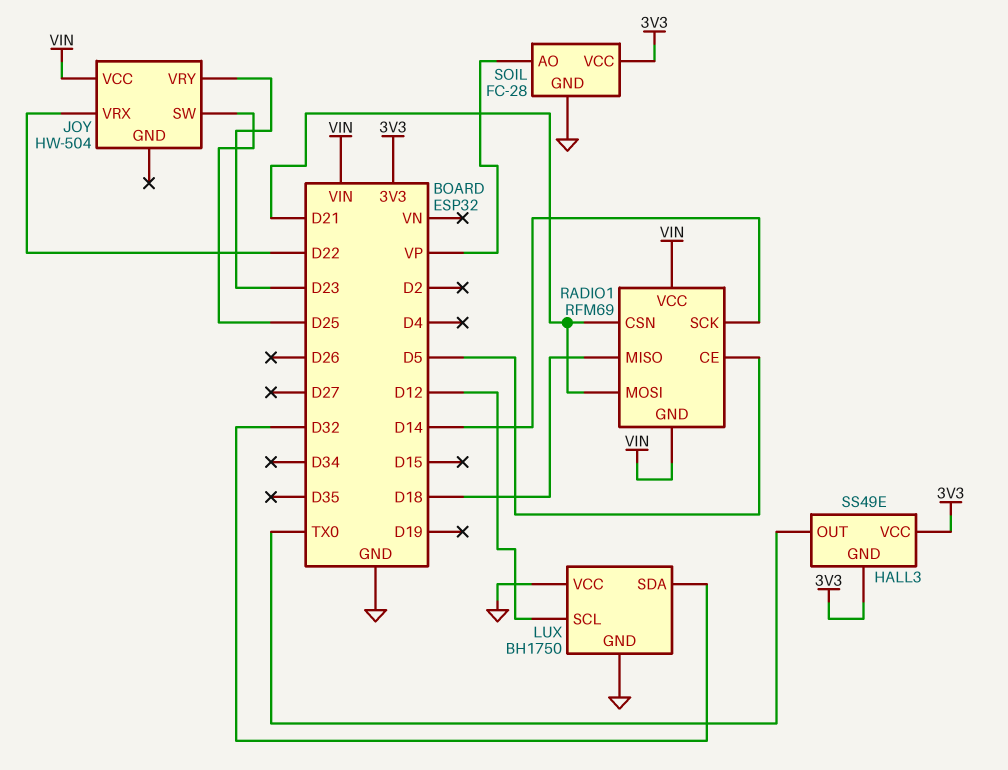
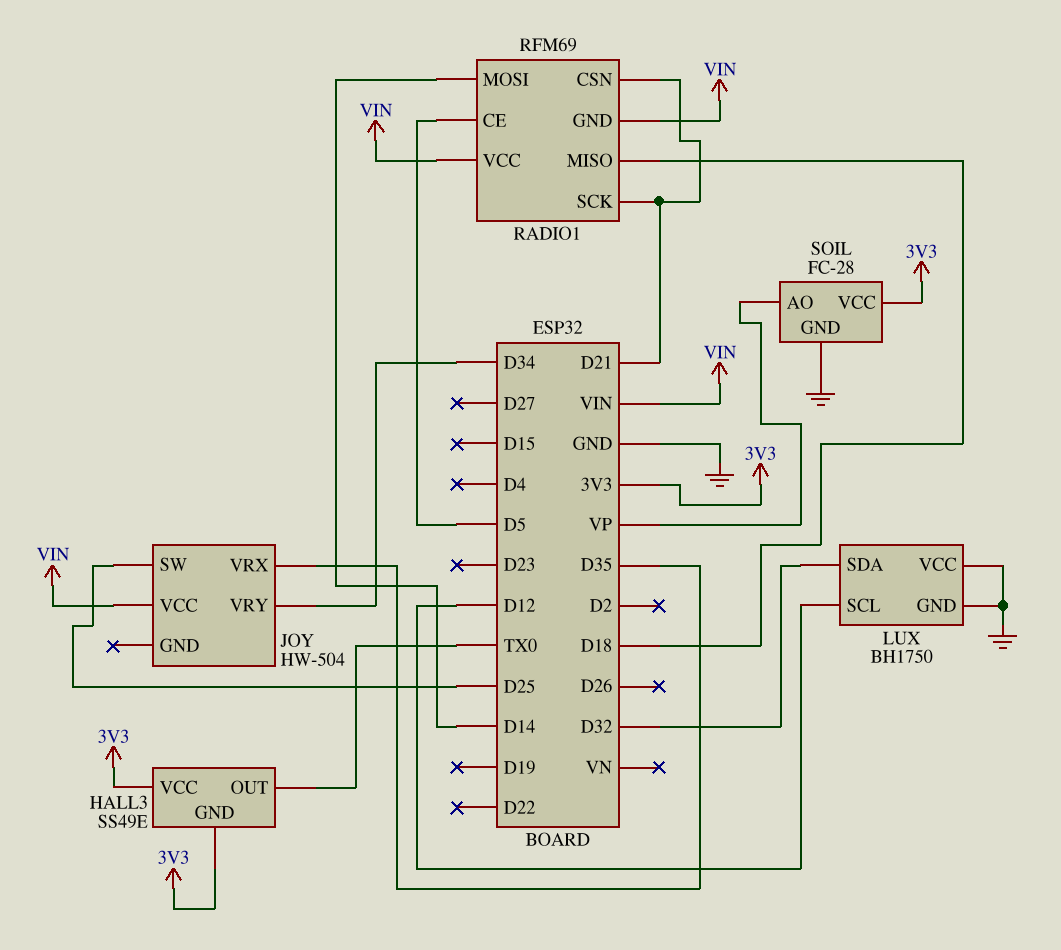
JOY pin VRX: D22 -> D35
JOY pin VRY: D23 -> D34
RADIO1 pin MOSI: D21 -> D14
RADIO1 pin SCK: D14 -> D21

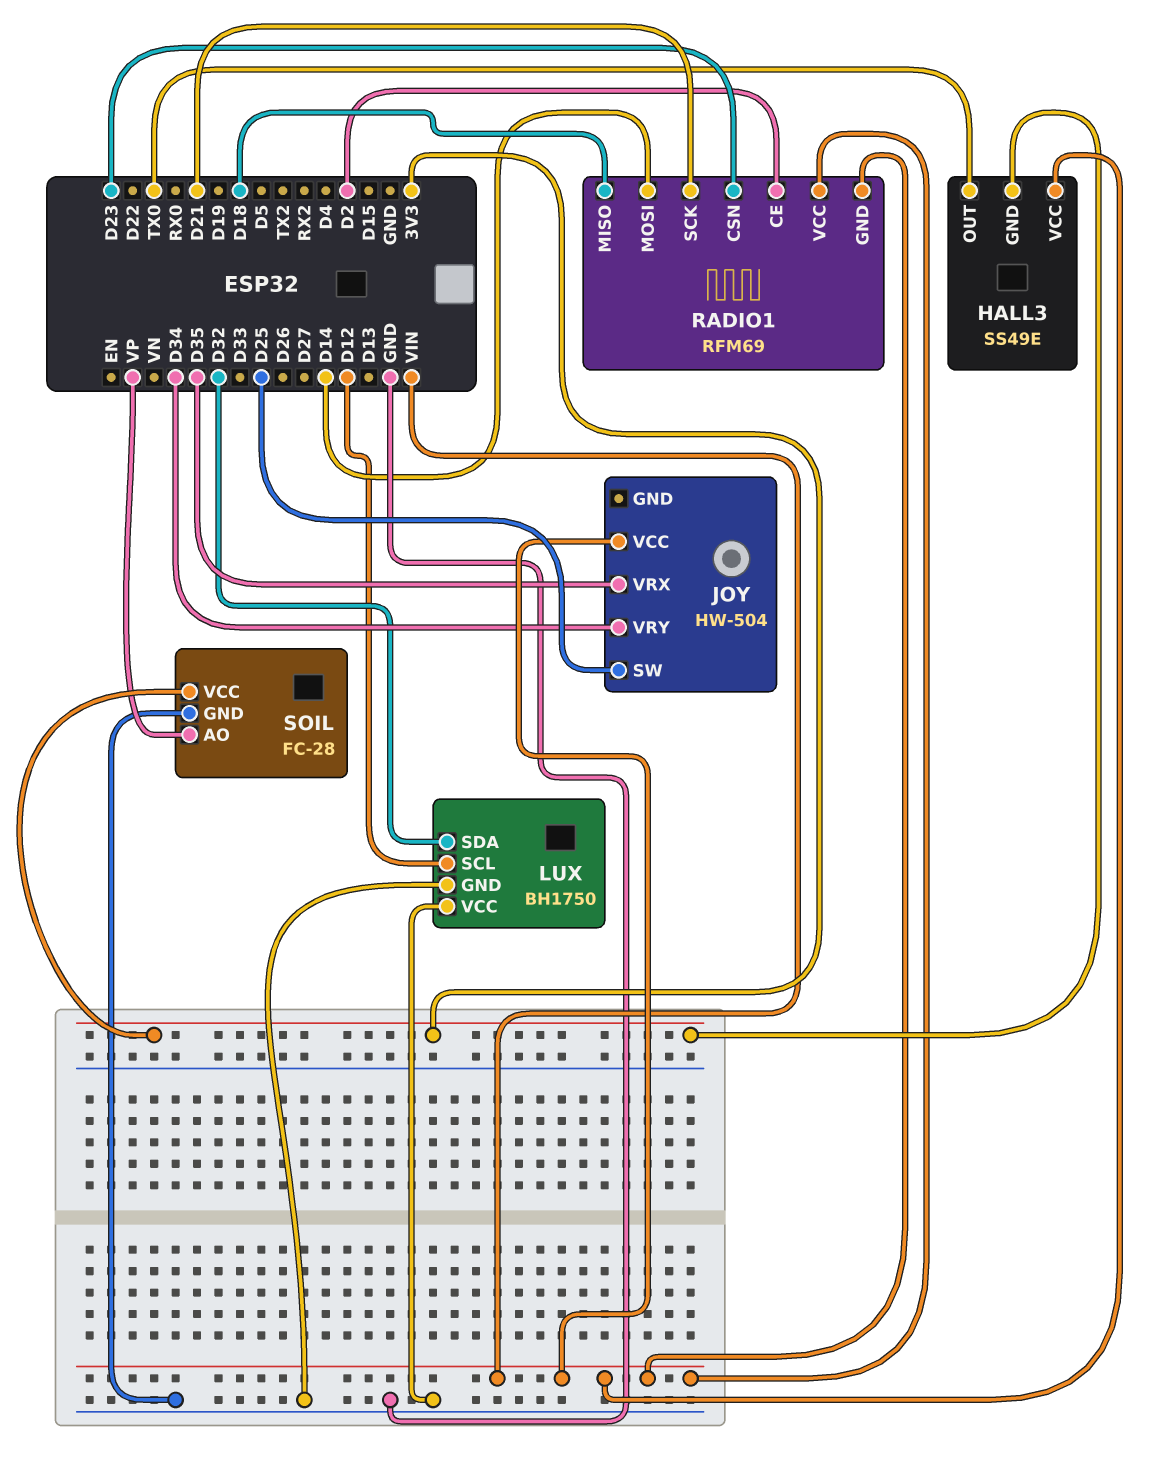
HALL3 pin VCC: 3V3 -> VIN
RADIO1 pin CE: D5 -> D2
RADIO1 pin CSN: D21 -> D23

